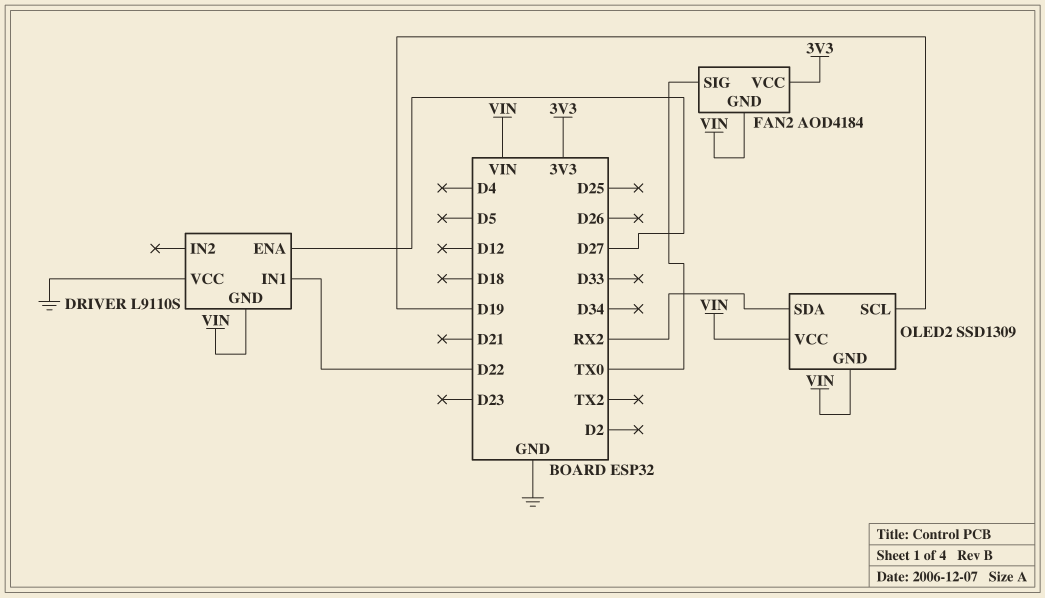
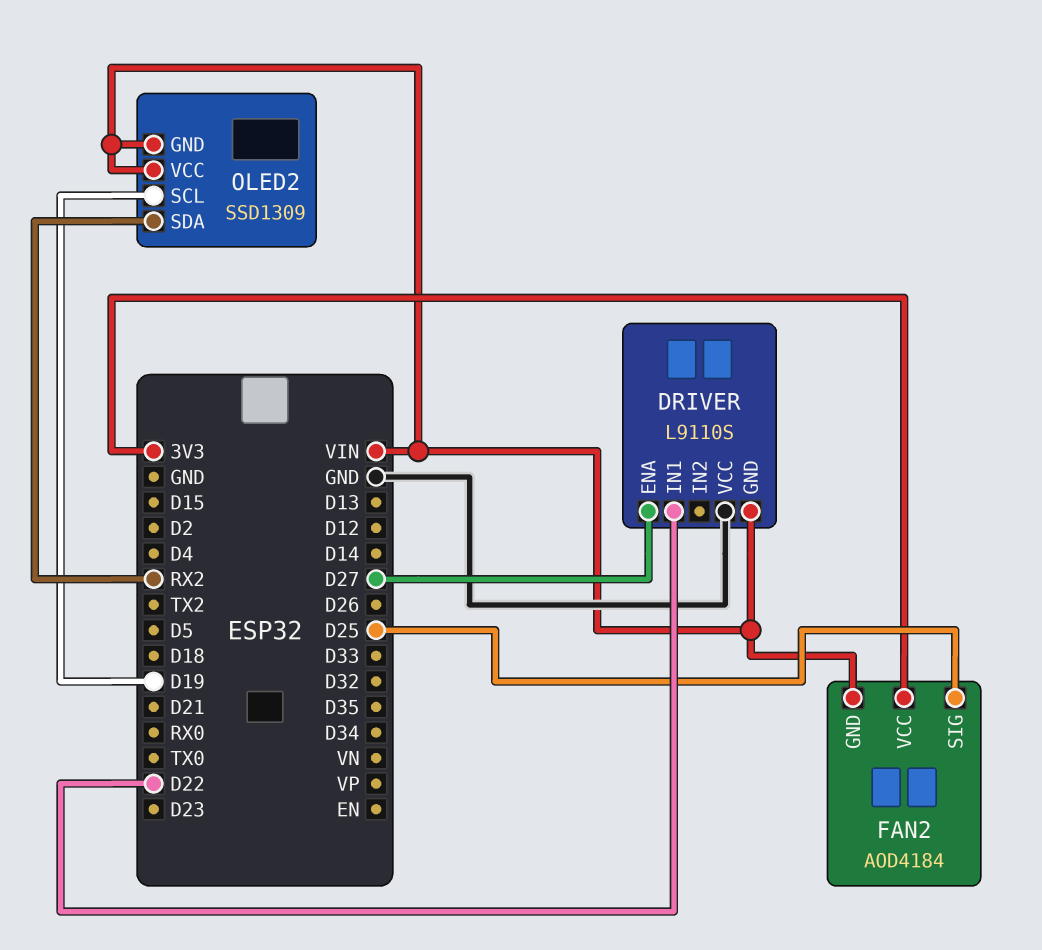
FAN2 pin SIG: TX0 -> D25

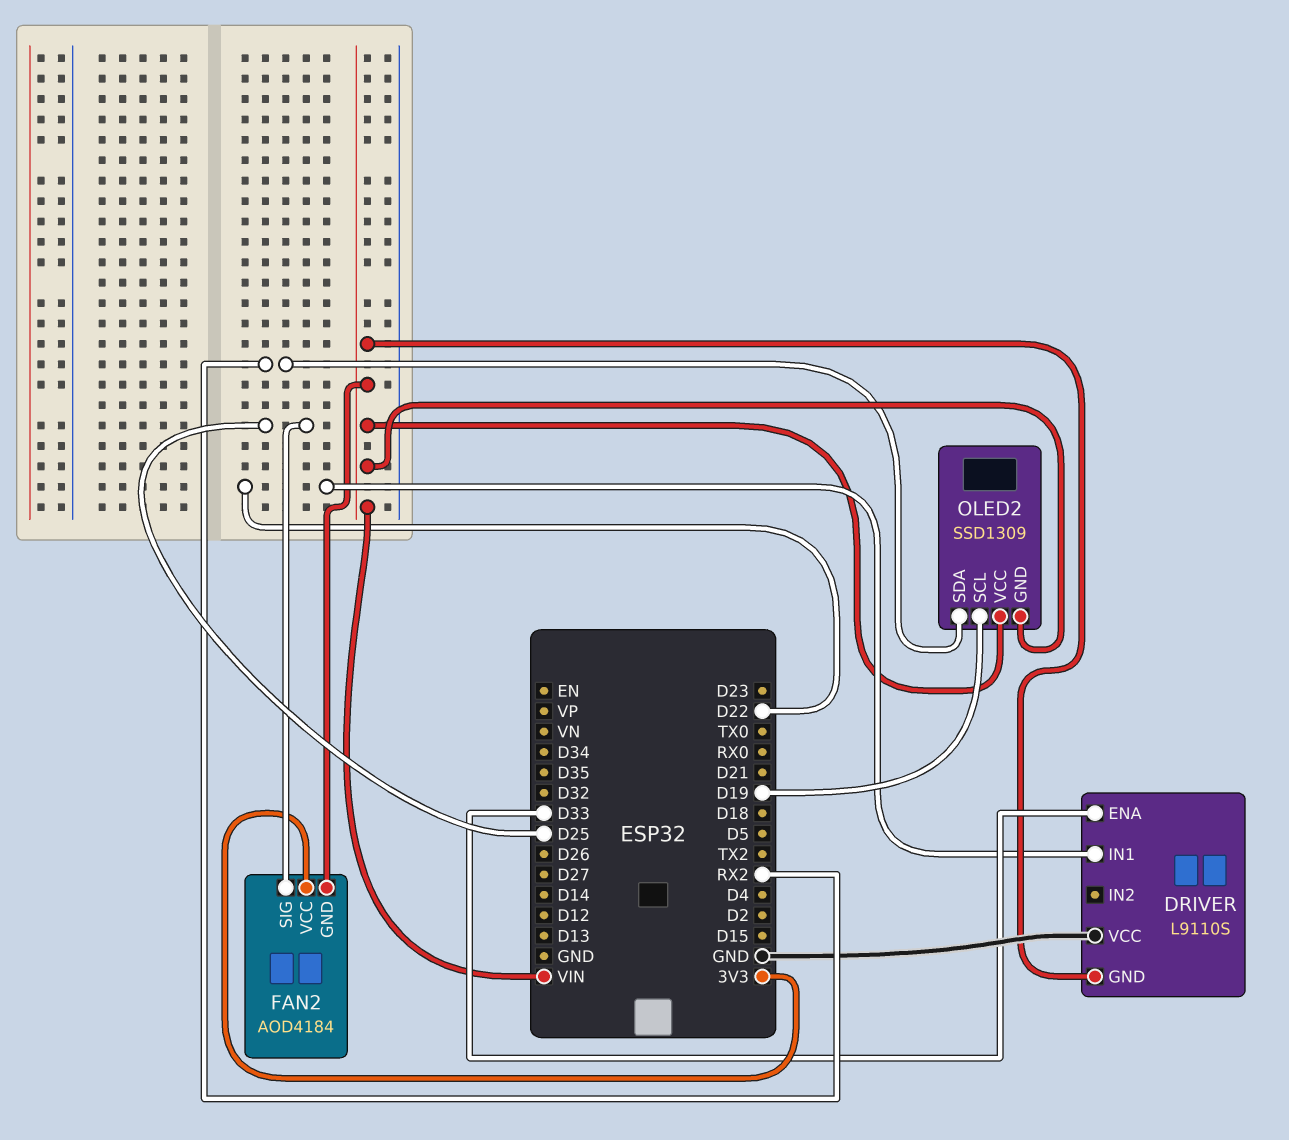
DRIVER pin ENA: D27 -> D33

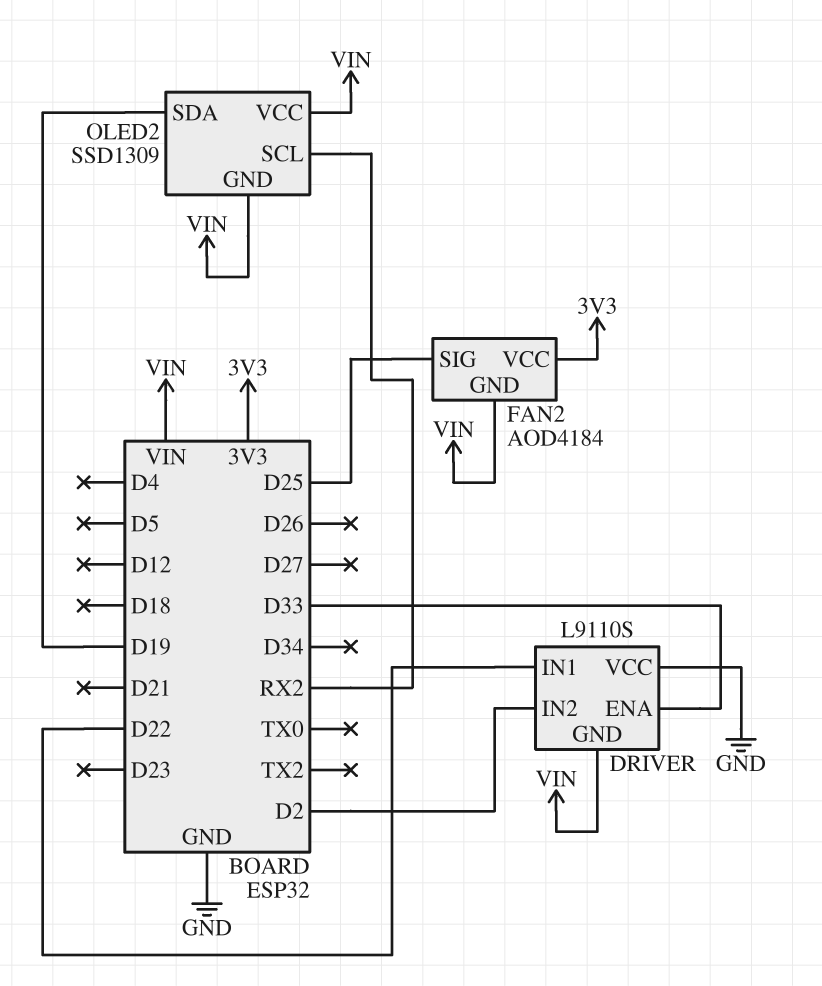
DRIVER pin IN2: none -> D2
OLED2 pin SCL: D19 -> RX2
OLED2 pin SDA: RX2 -> D19

